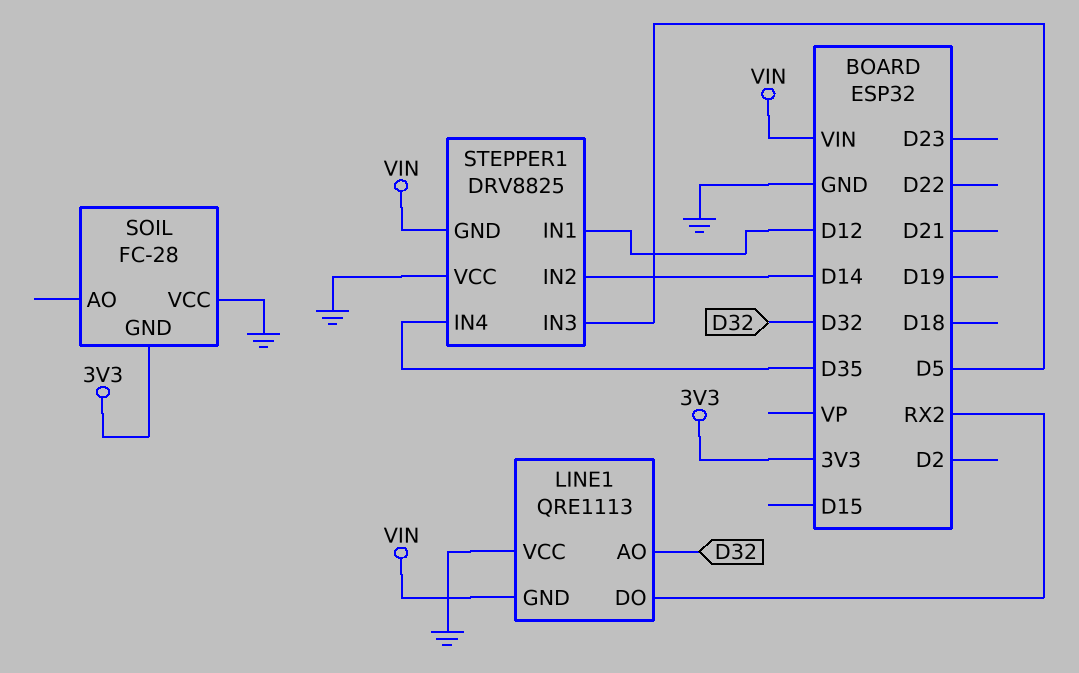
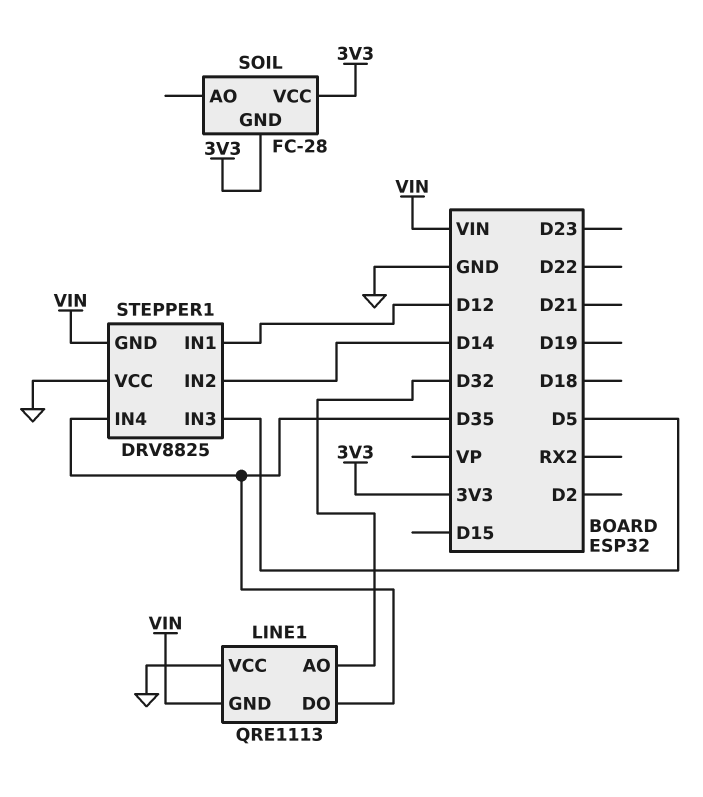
LINE1 pin DO: RX2 -> D35
SOIL pin VCC: GND -> 3V3

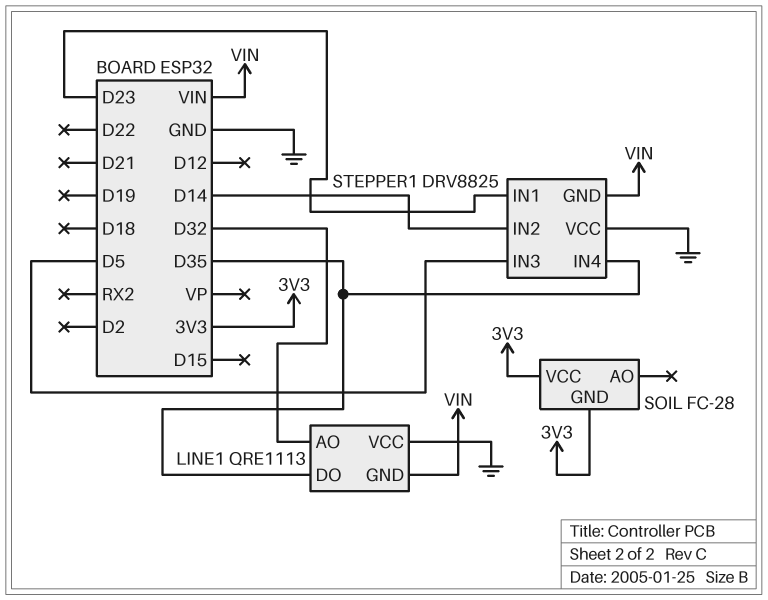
STEPPER1 pin IN1: D12 -> D23

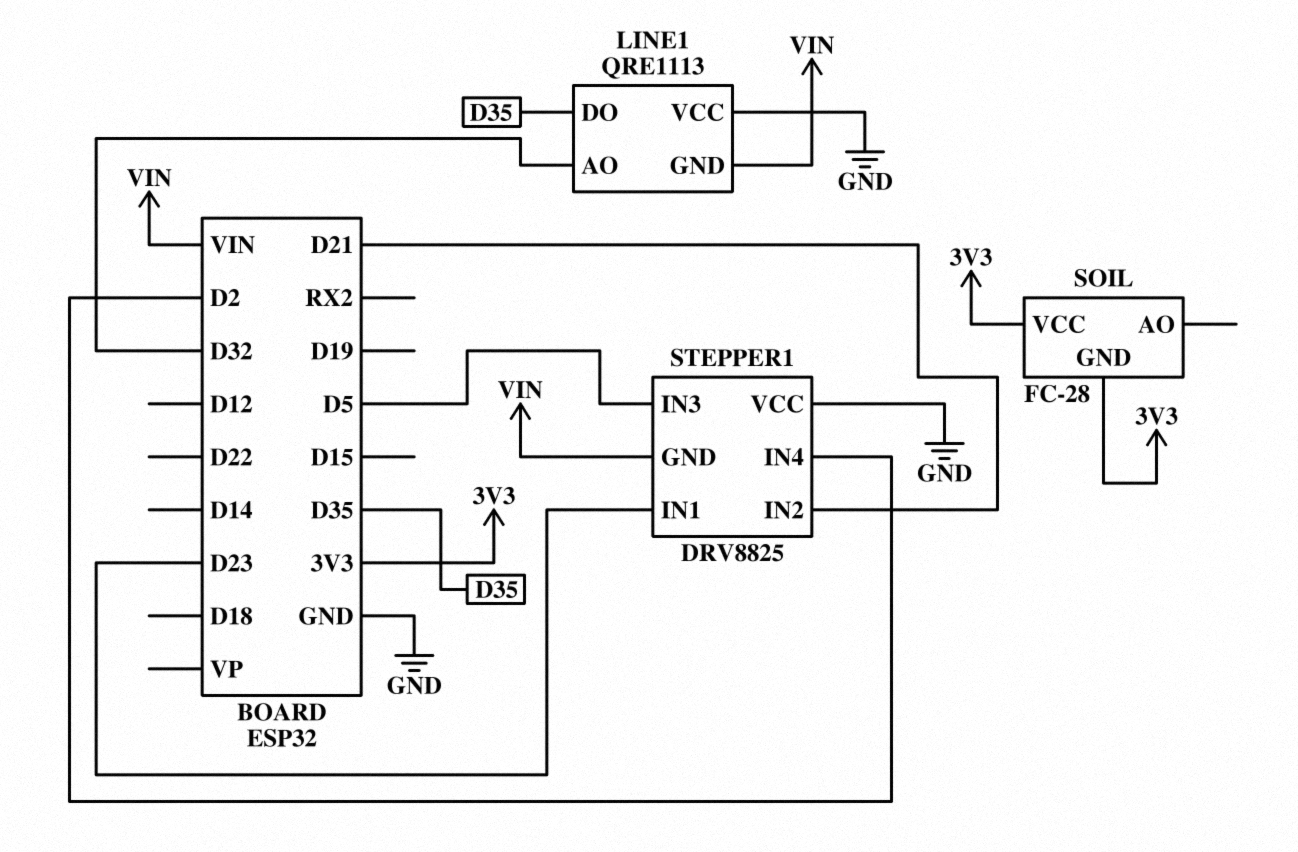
STEPPER1 pin IN2: D14 -> D21
STEPPER1 pin IN4: D35 -> D2

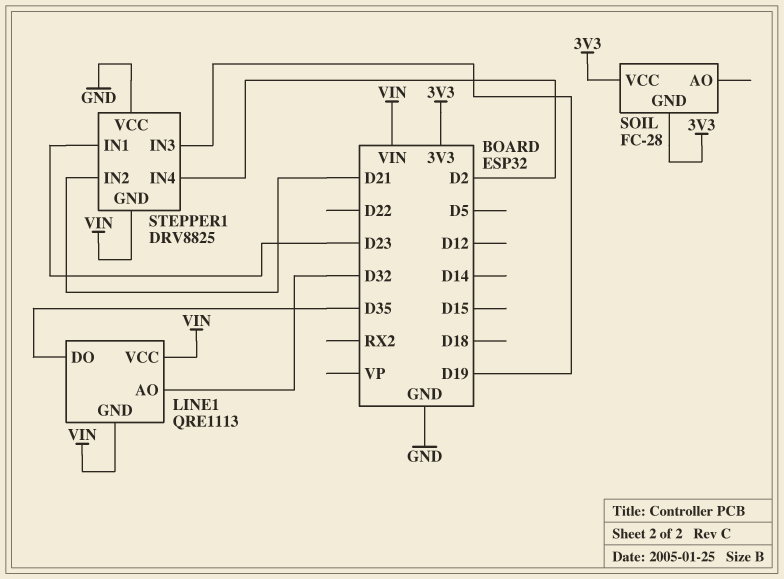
LINE1 pin VCC: GND -> VIN
STEPPER1 pin IN3: D5 -> D19

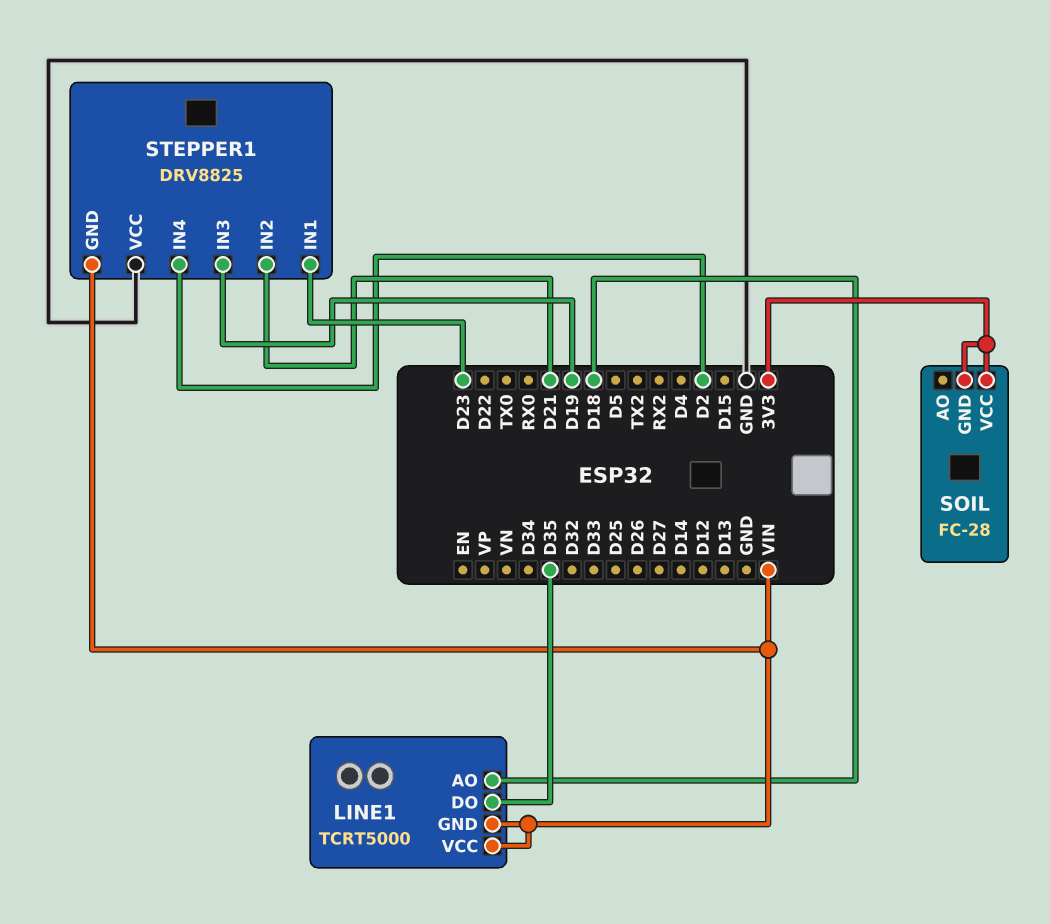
LINE1: QRE1113 -> TCRT5000
LINE1 pin AO: D32 -> D18

